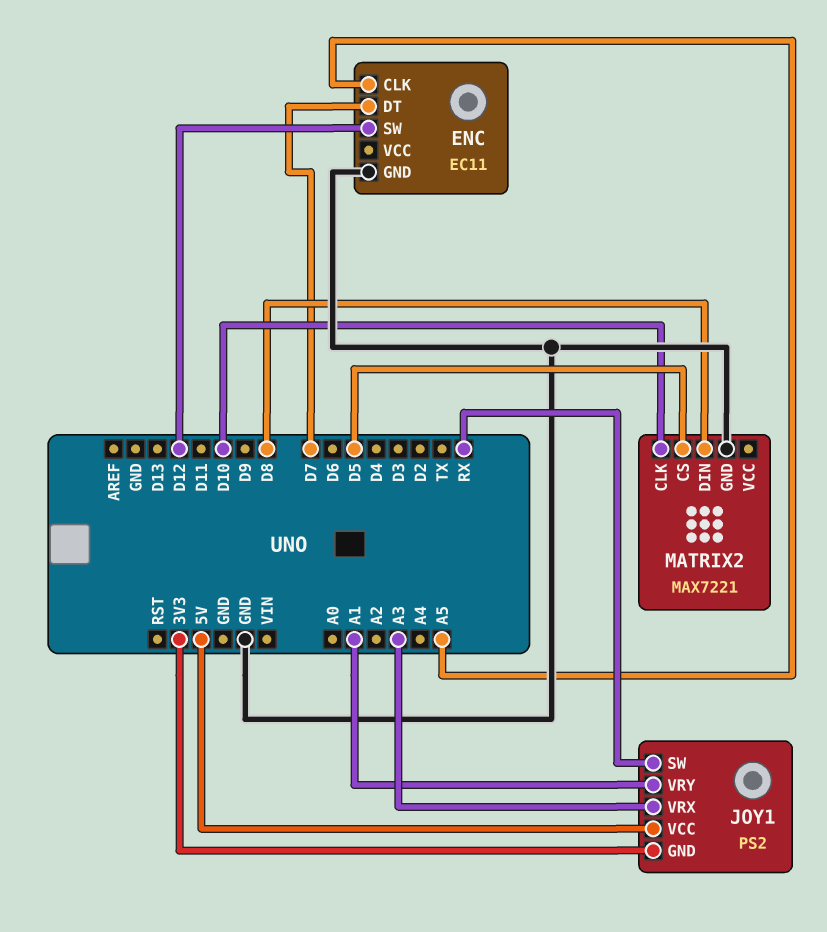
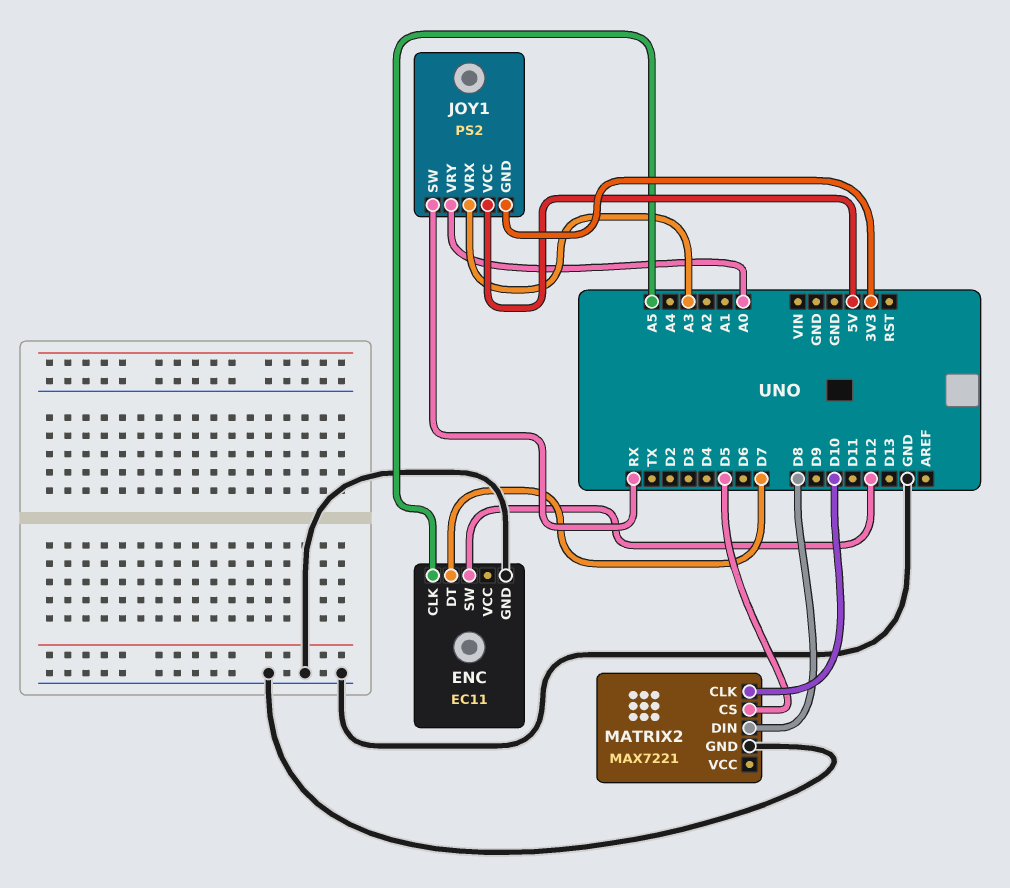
JOY1 pin VRY: A1 -> A0

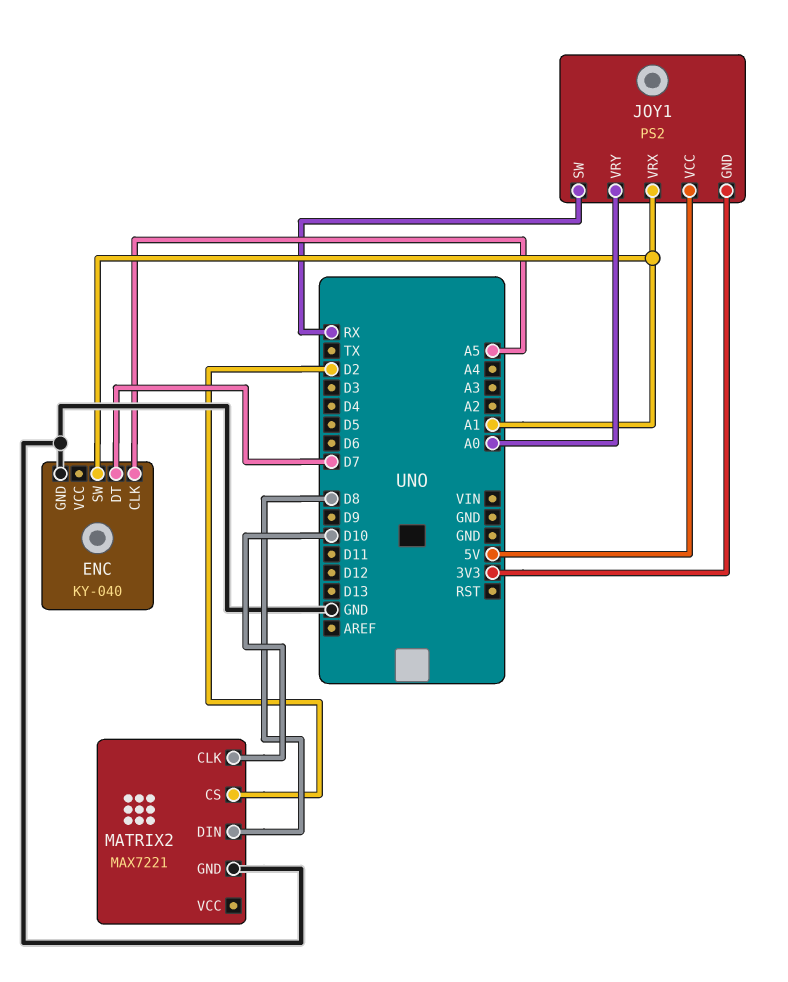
ENC: EC11 -> KY-040
ENC pin SW: D12 -> A1
JOY1 pin VRX: A3 -> A1
MATRIX2 pin CS: D5 -> D2

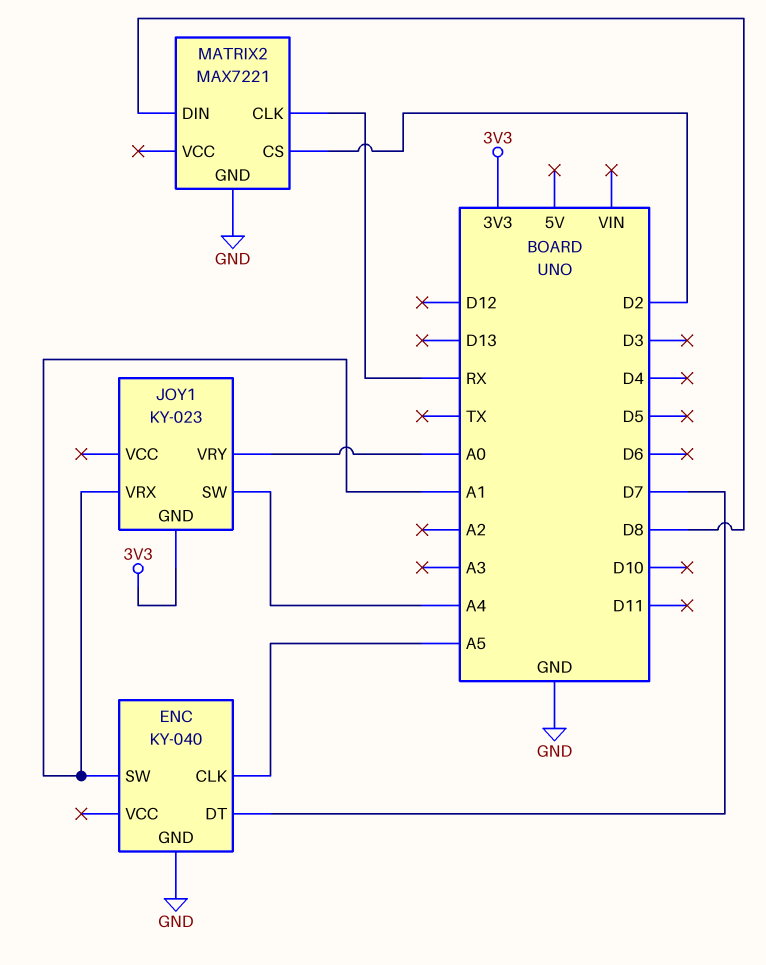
JOY1: PS2 -> KY-023
JOY1 pin SW: RX -> A4
JOY1 pin VCC: 5V -> none
MATRIX2 pin CLK: D10 -> RX

